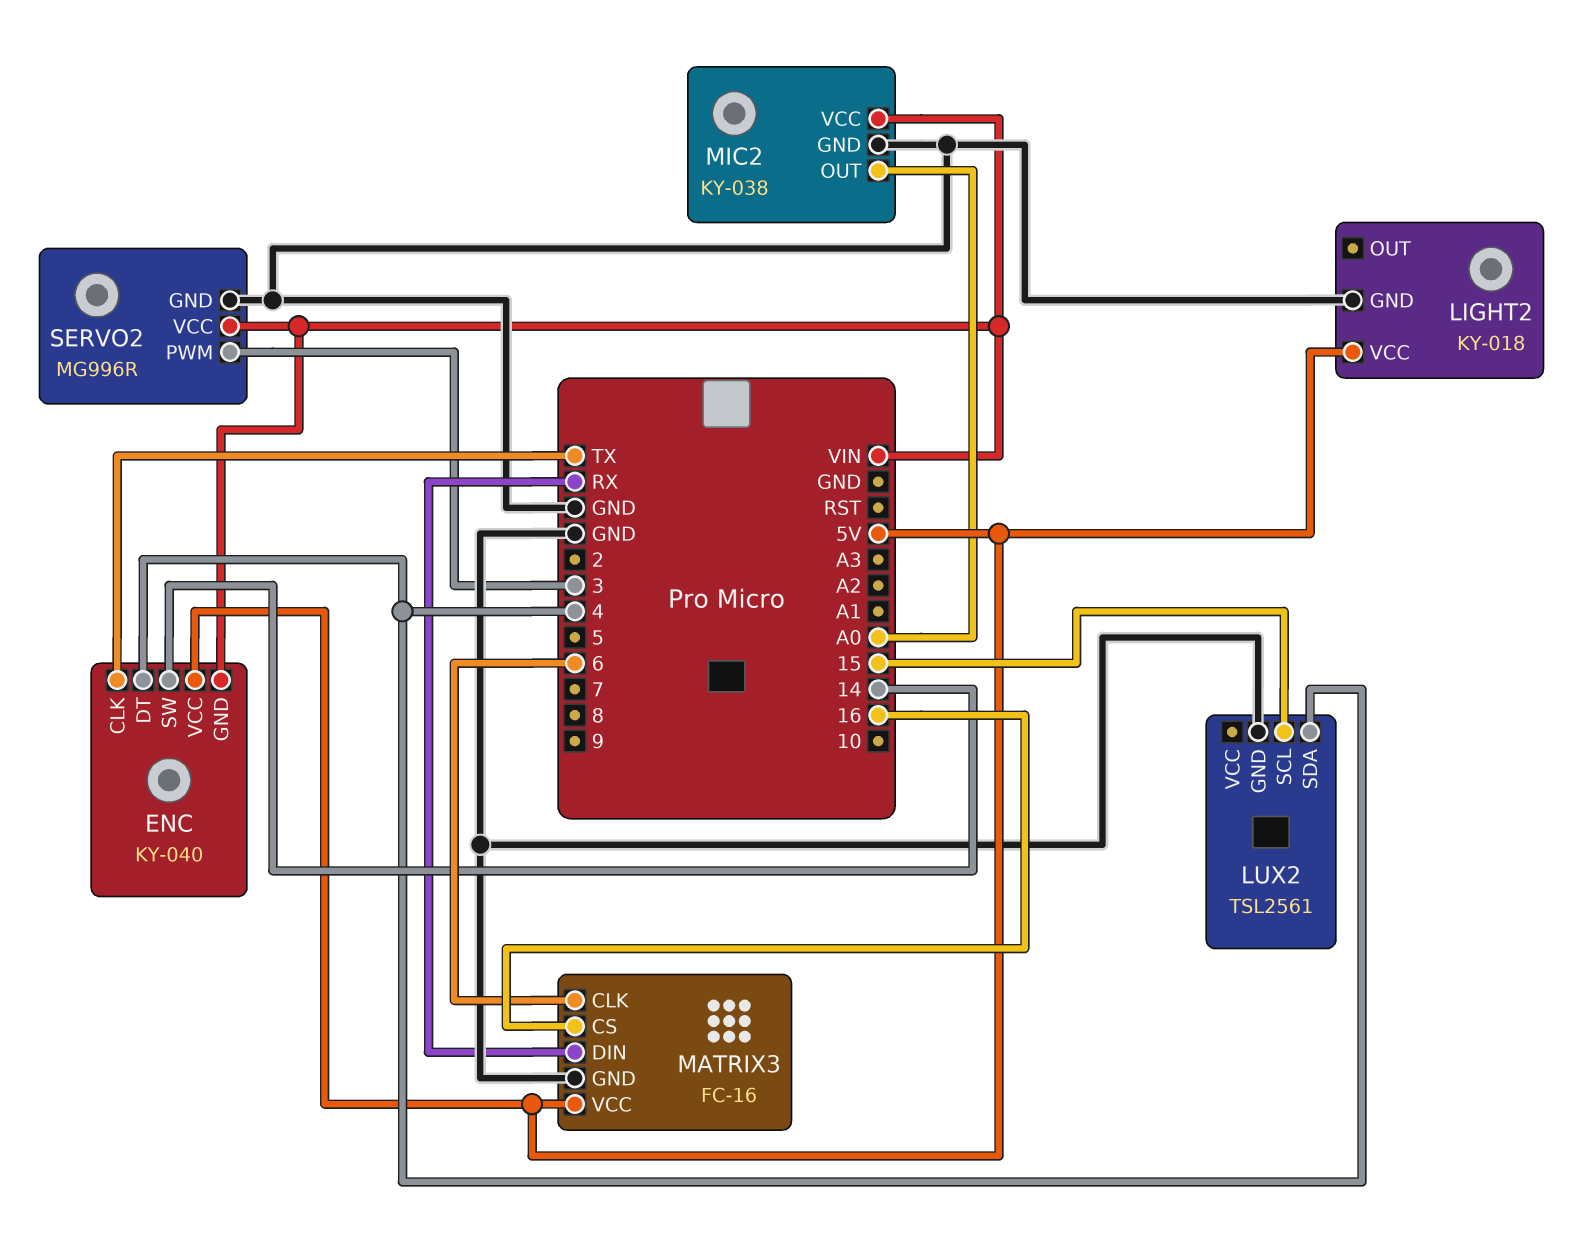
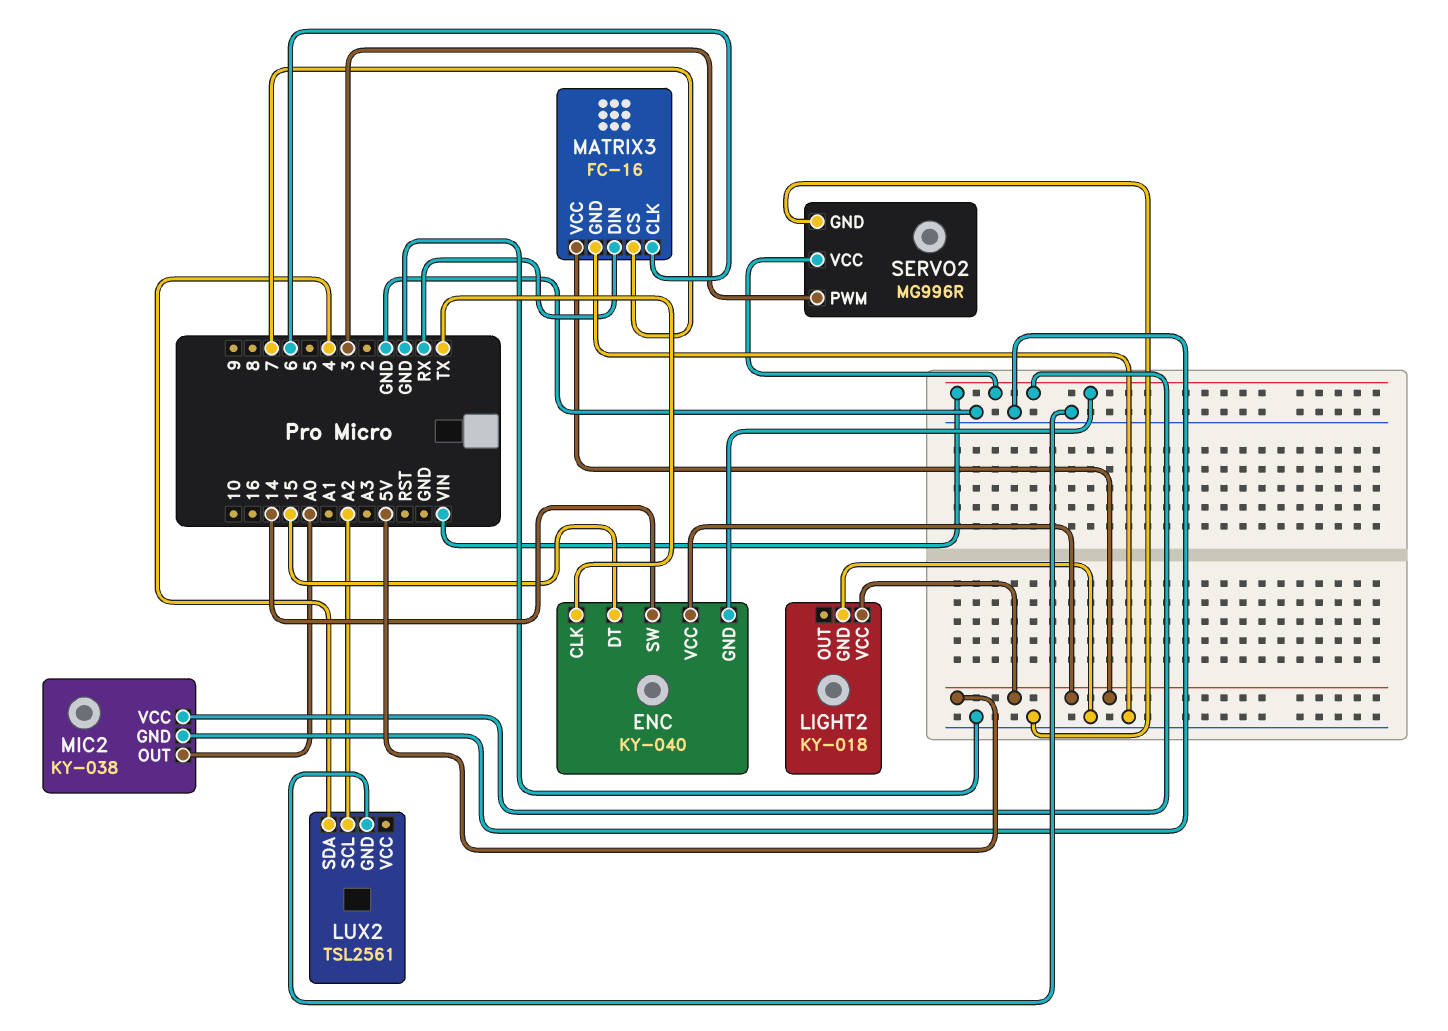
ENC pin DT: 4 -> 15
LUX2 pin SCL: 15 -> A2
MATRIX3 pin CS: 16 -> 7

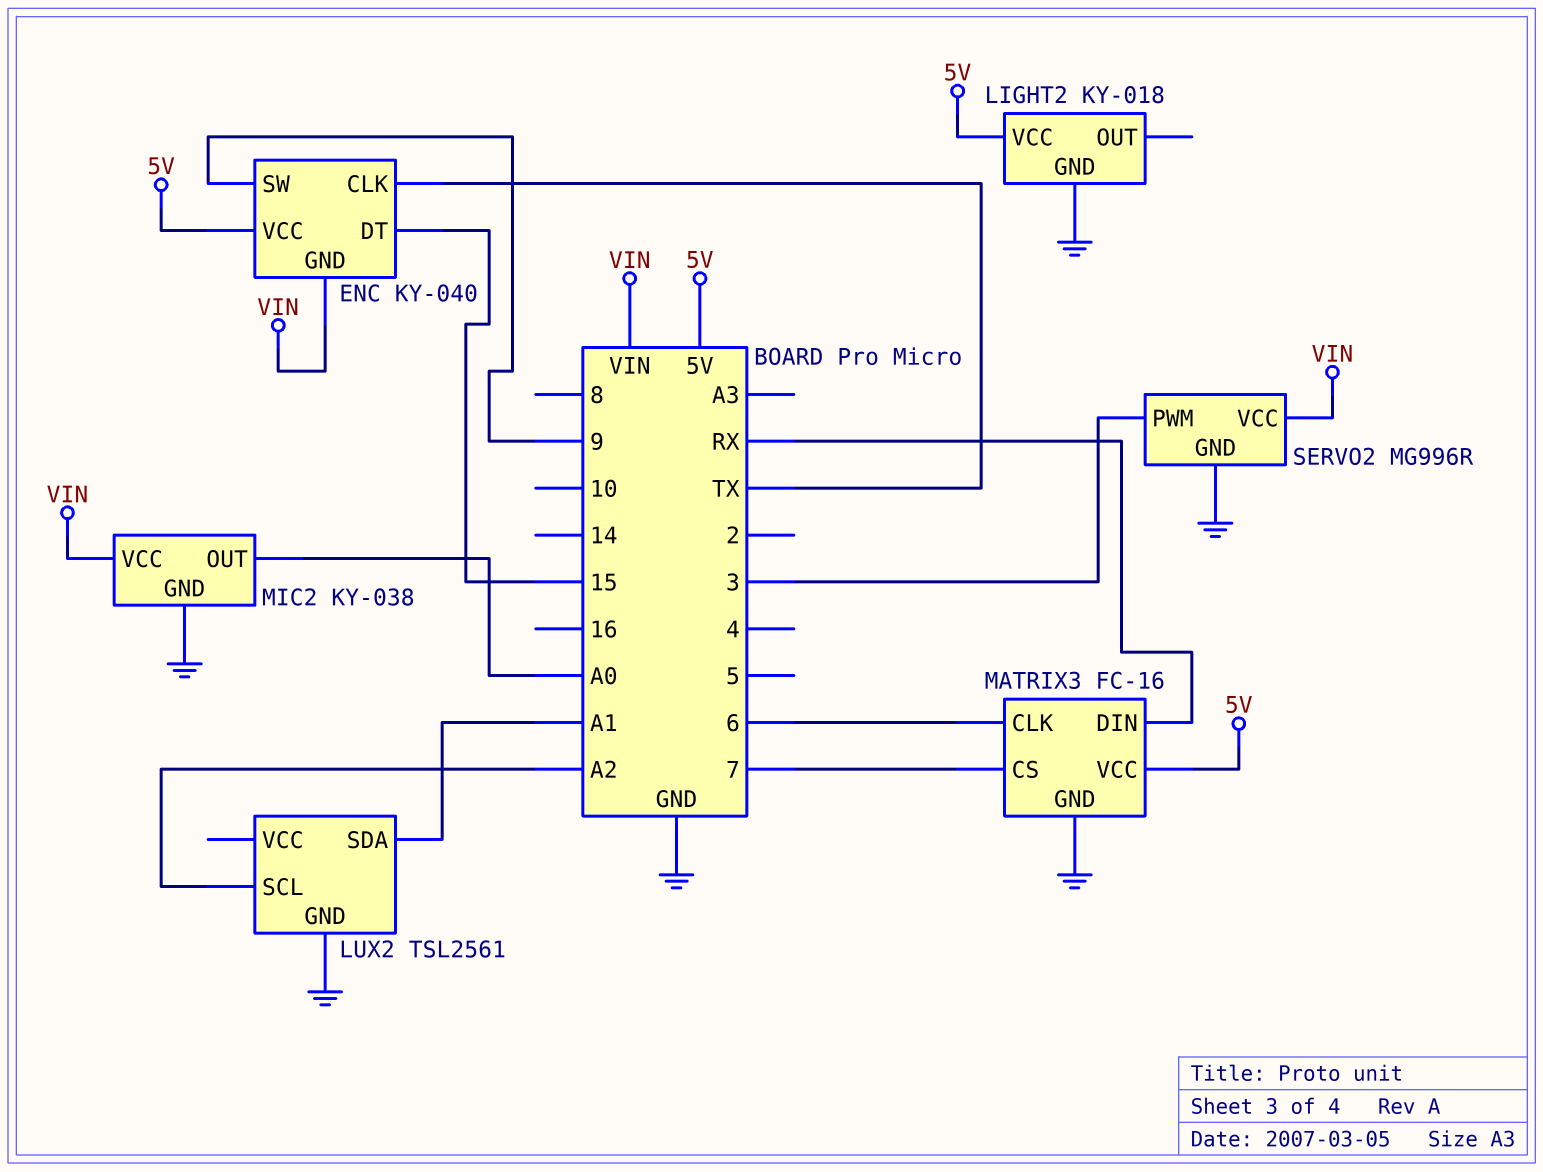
ENC pin SW: 14 -> 9
LUX2 pin SDA: 4 -> A1

